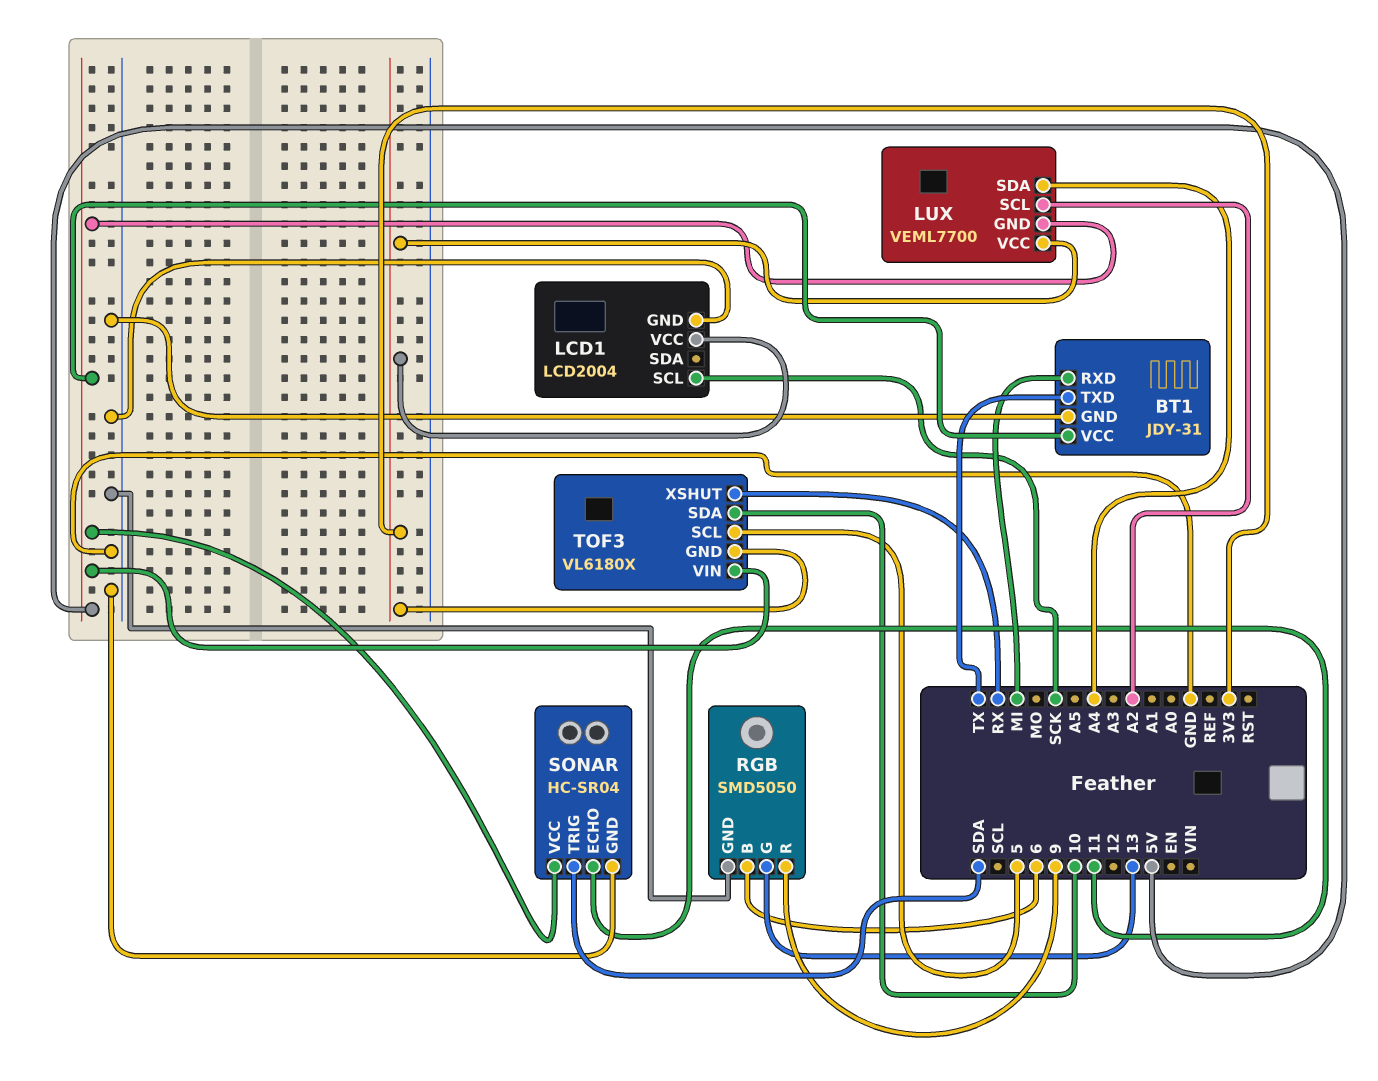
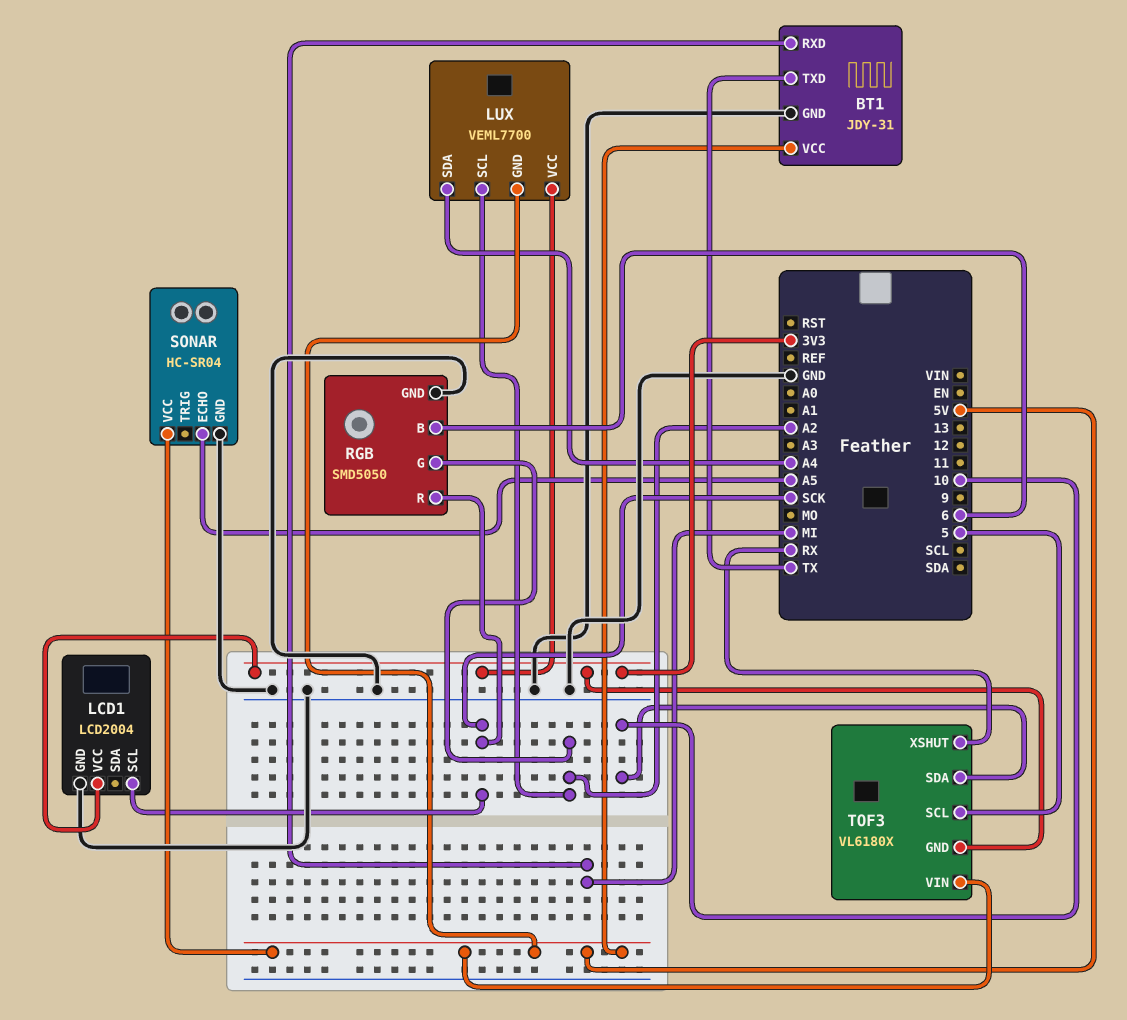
RGB pin G: 13 -> A2
RGB pin R: 9 -> SCK
SONAR pin ECHO: 11 -> A5
SONAR pin TRIG: SDA -> none

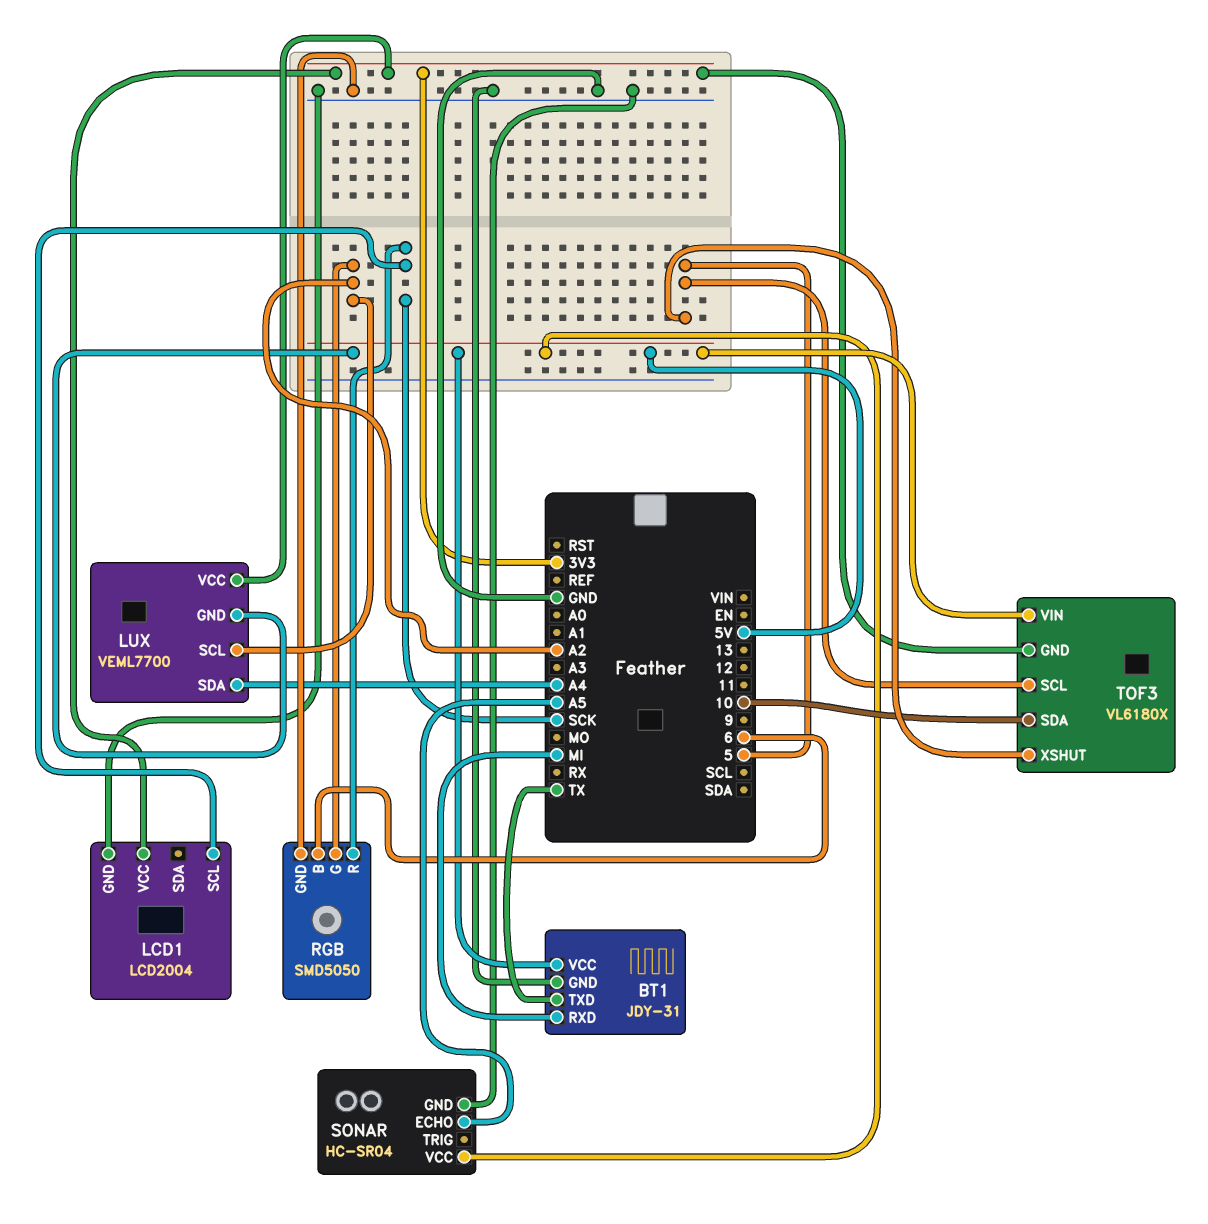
TOF3 pin XSHUT: RX -> 5

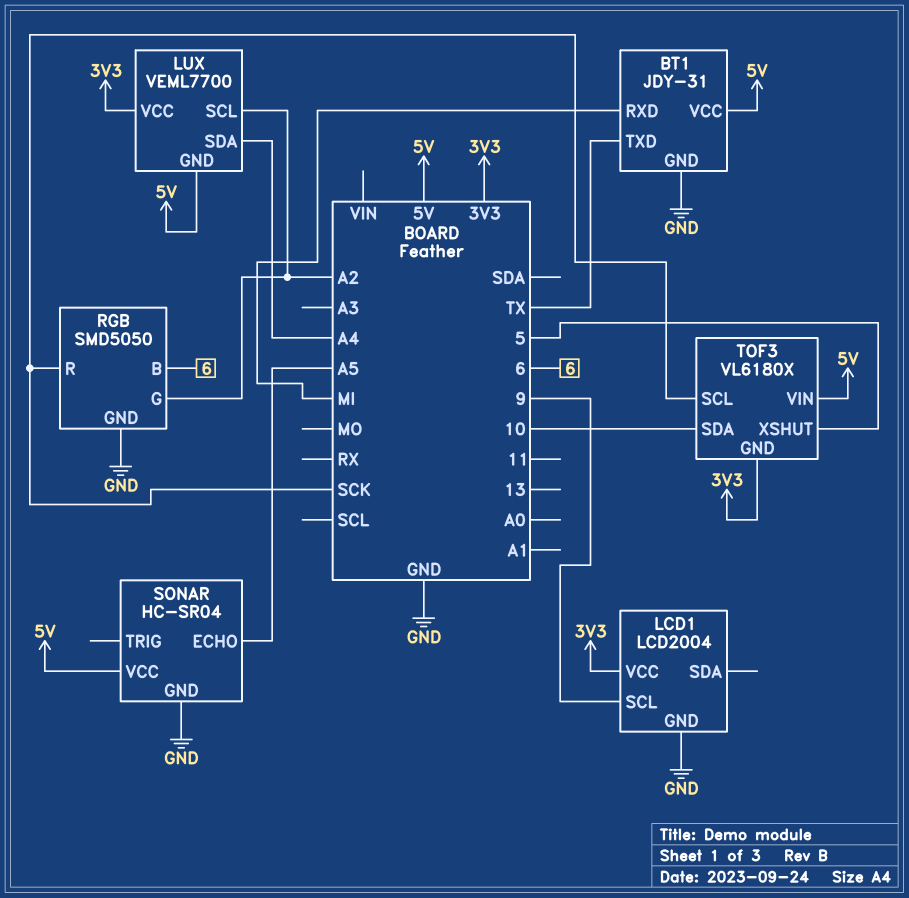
LCD1 pin SCL: SCK -> 9
TOF3 pin SCL: 5 -> SCK

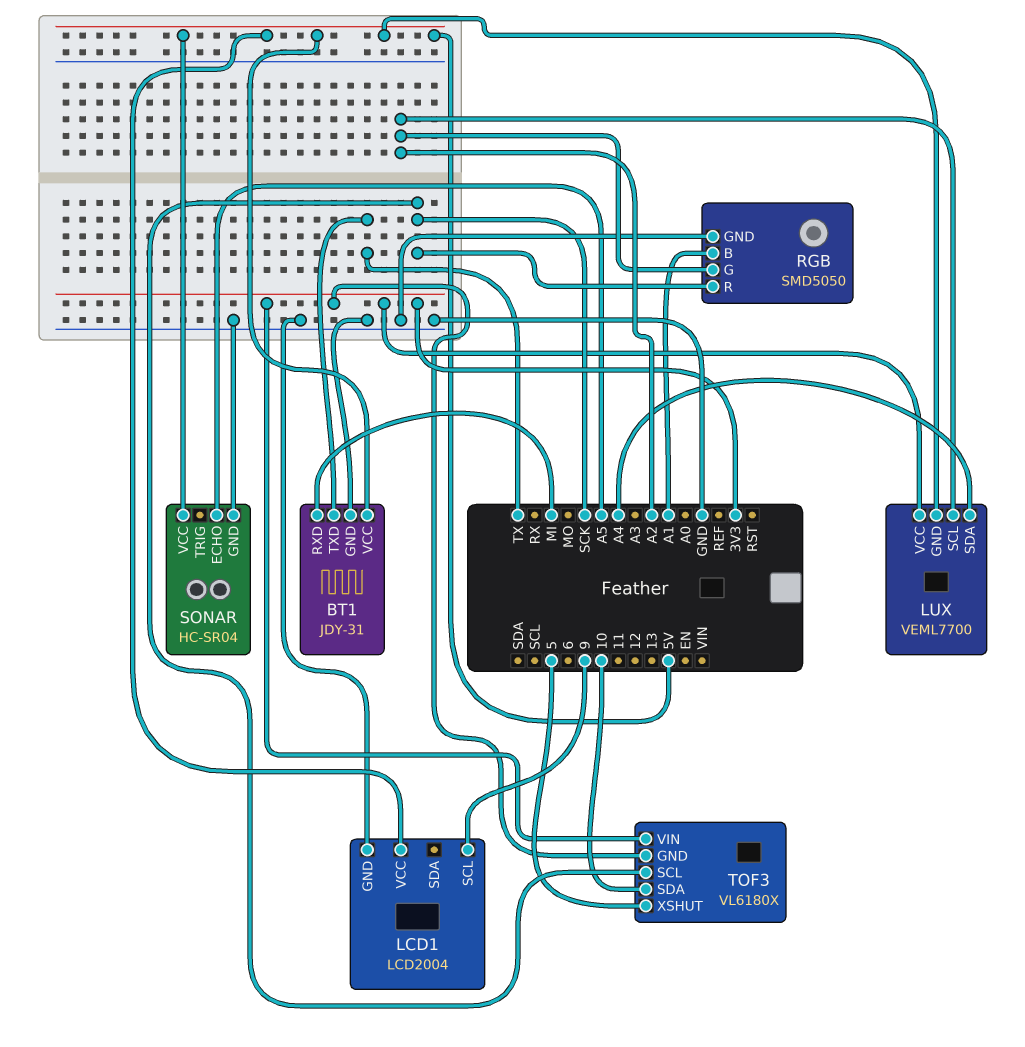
LCD1 pin VCC: 3V3 -> 5V
RGB pin B: 6 -> A1
TOF3 pin VIN: 5V -> 3V3

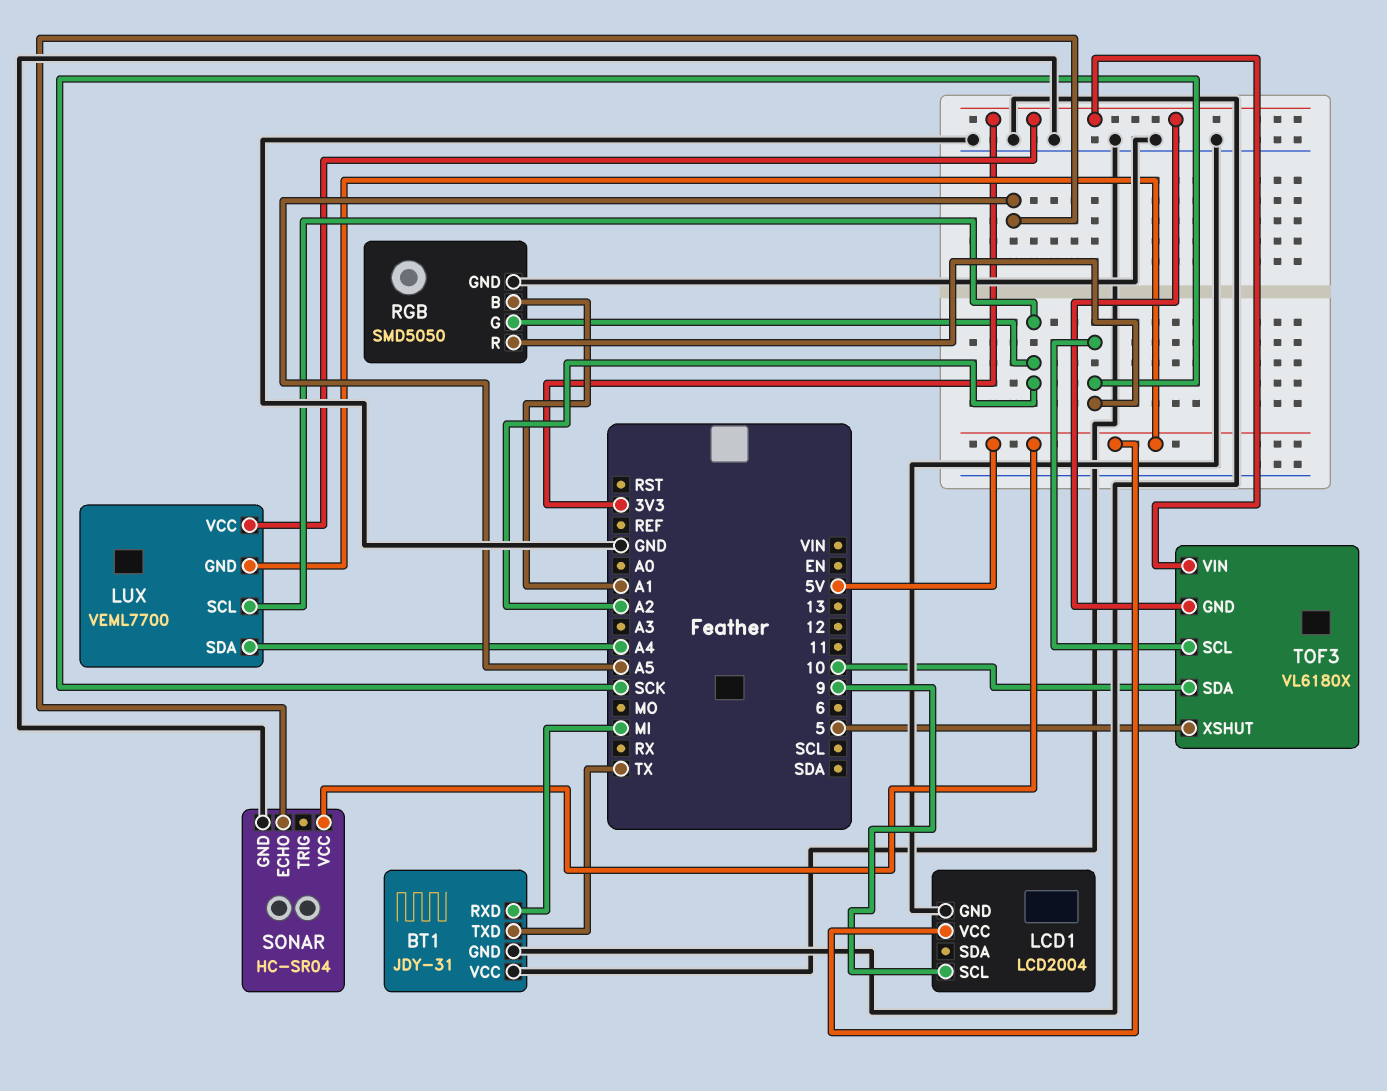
BT1 pin VCC: 5V -> GND

